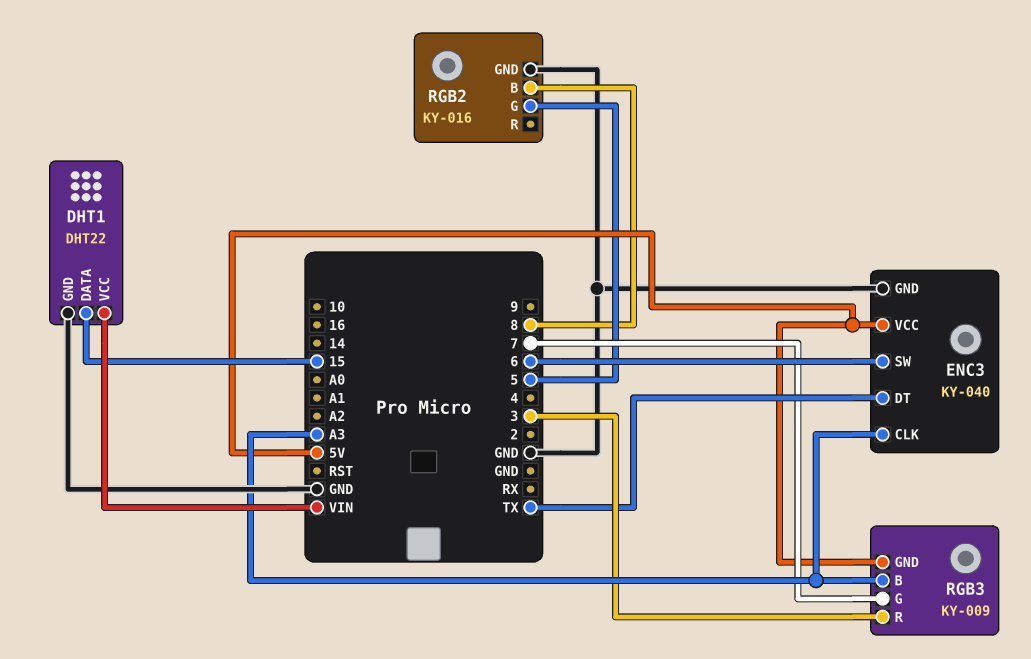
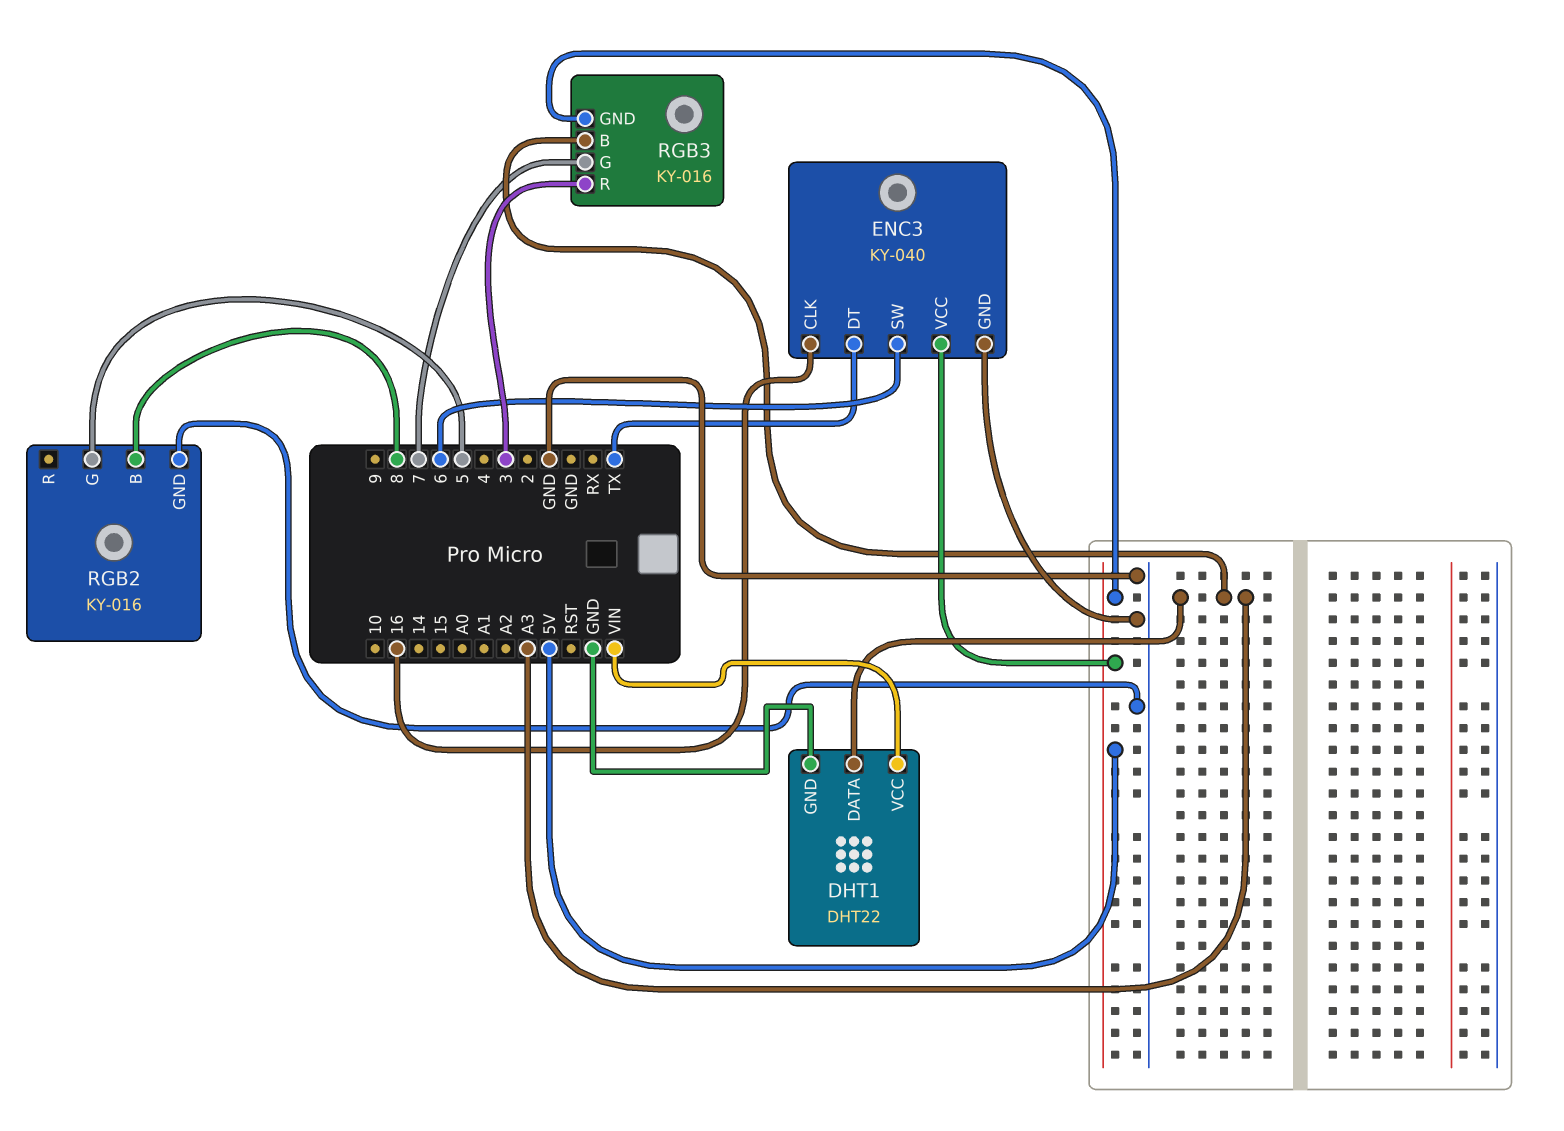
DHT1 pin DATA: 15 -> A3
ENC3 pin CLK: A3 -> 16
RGB3: KY-009 -> KY-016

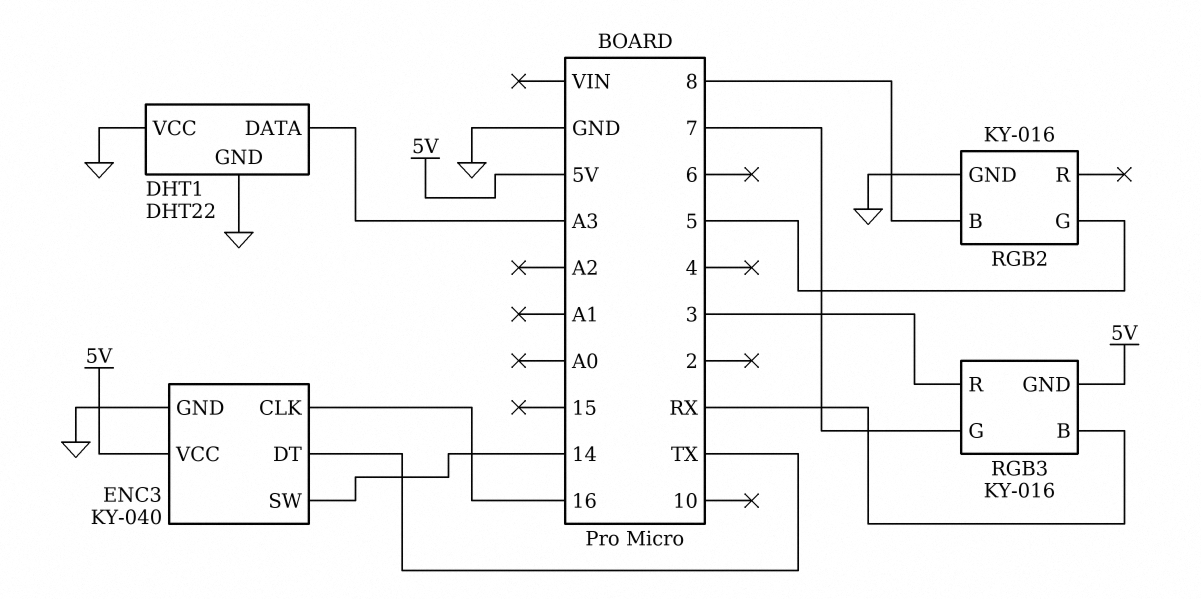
DHT1 pin VCC: VIN -> GND
ENC3 pin SW: 6 -> 14
RGB3 pin B: A3 -> RX

